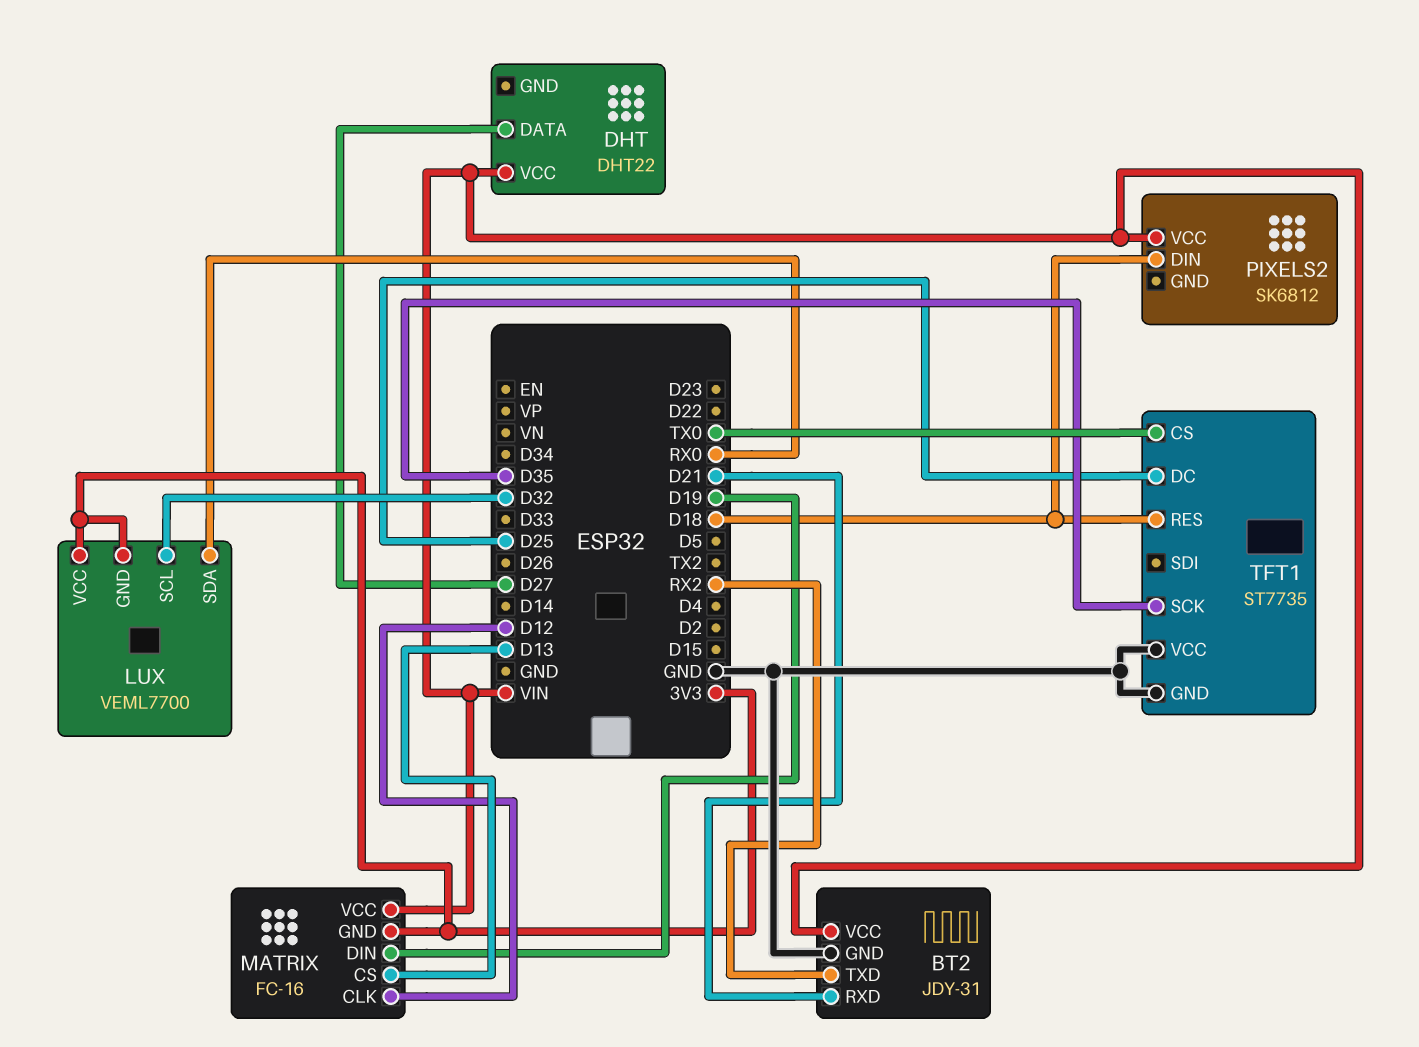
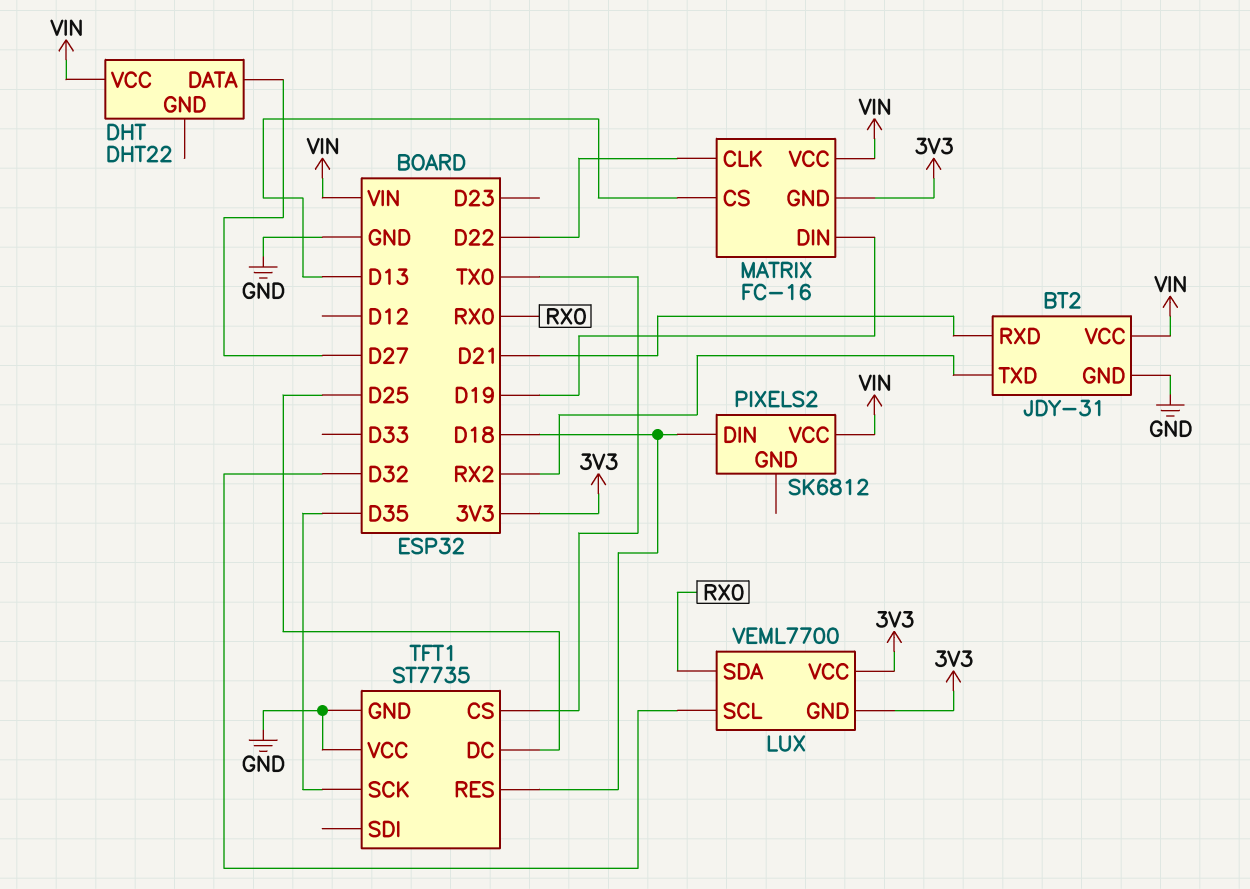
MATRIX pin CLK: D12 -> D22

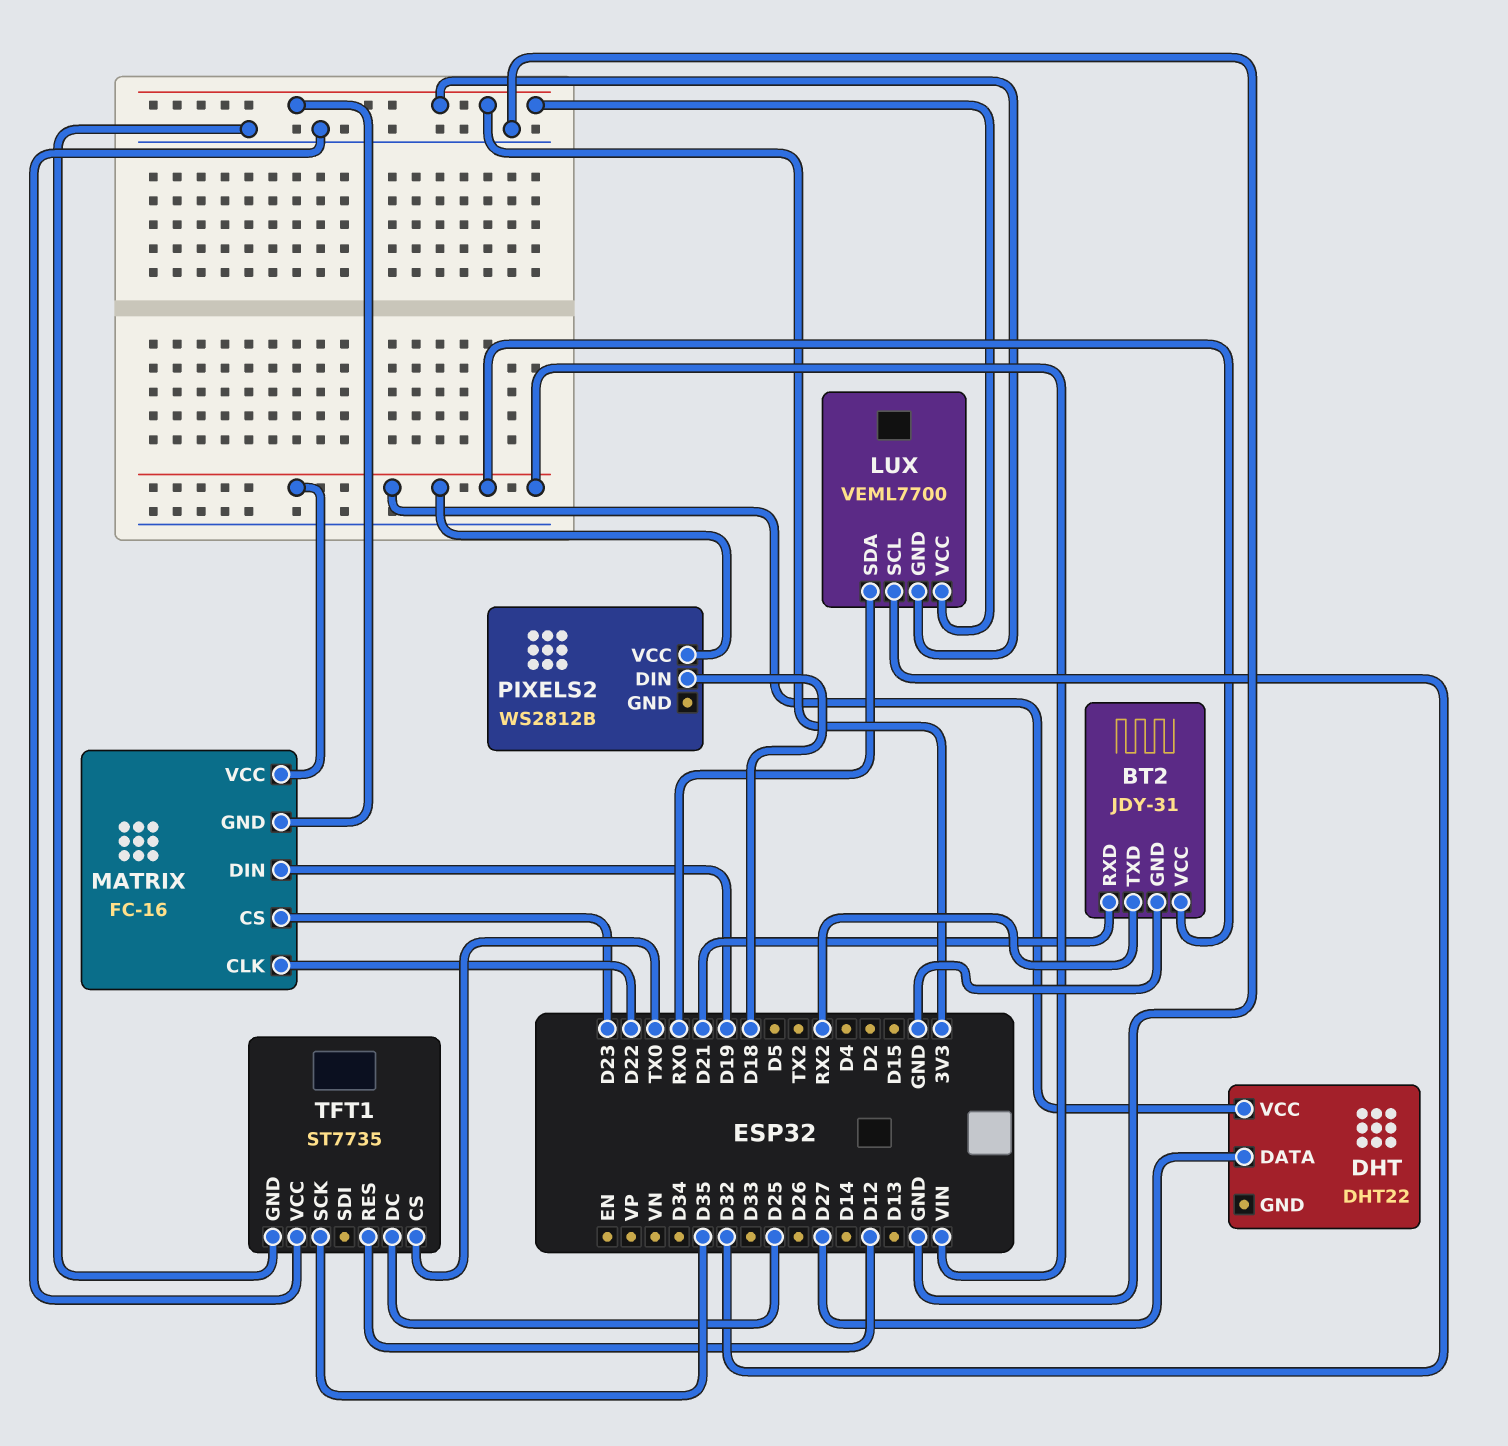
MATRIX pin CS: D13 -> D23
PIXELS2: SK6812 -> WS2812B
TFT1 pin RES: D18 -> D12

